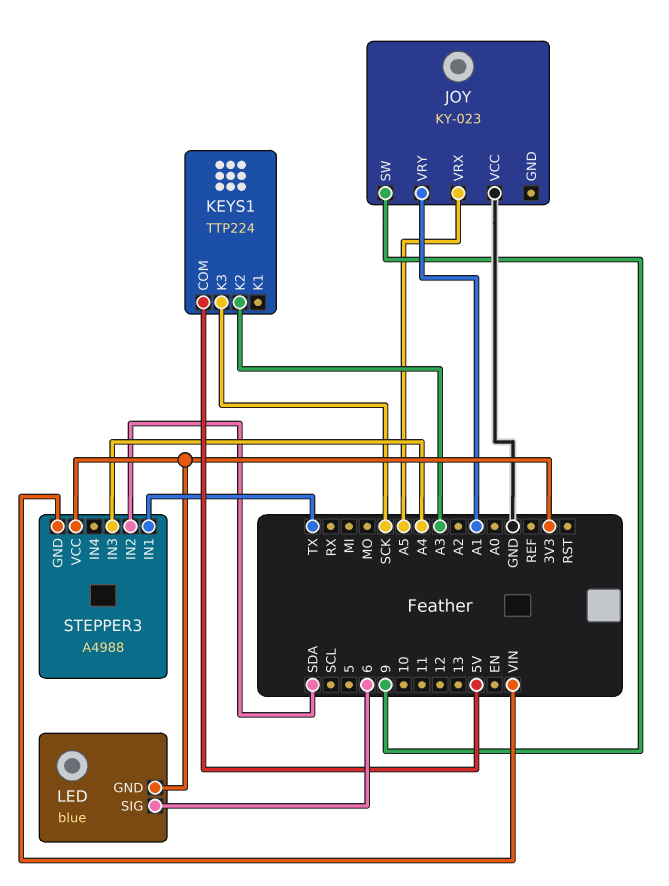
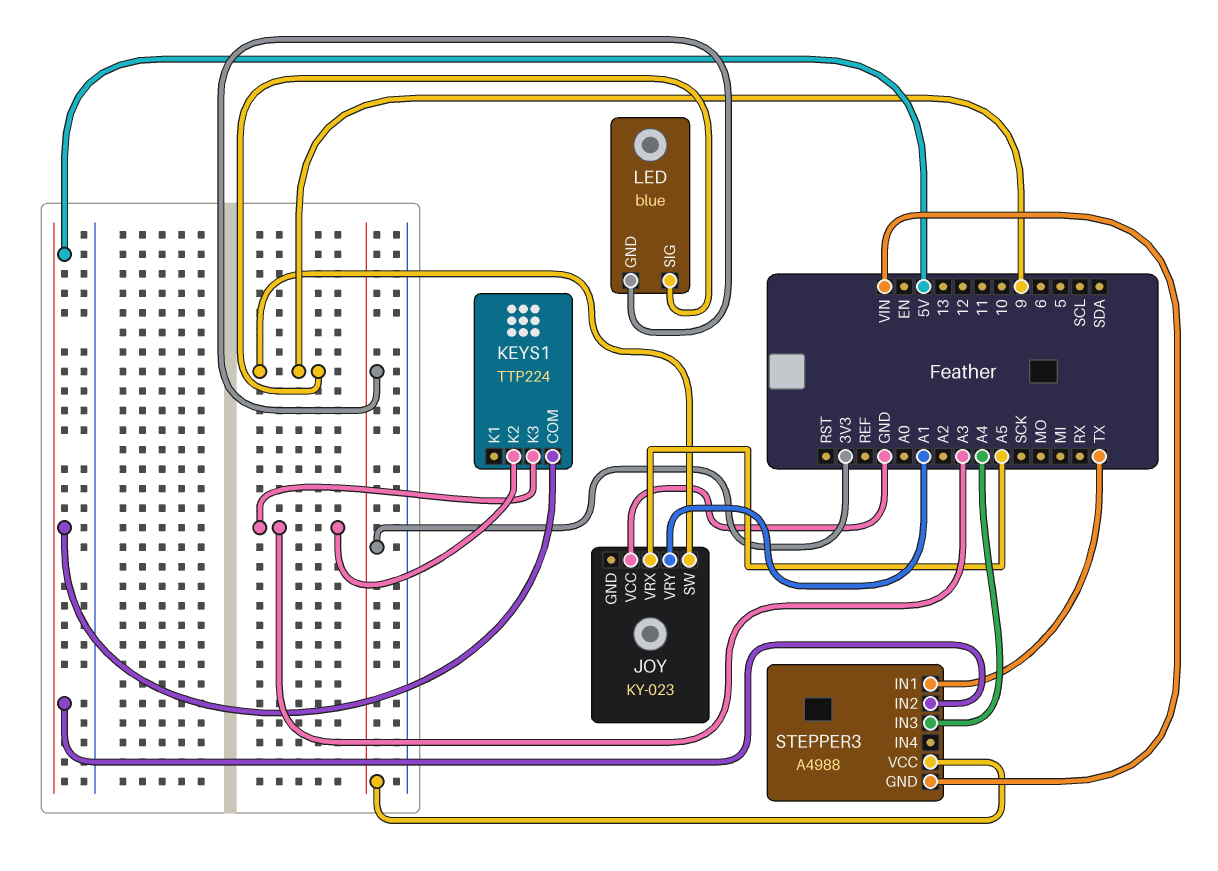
KEYS1 pin K3: SCK -> A3
LED pin SIG: 6 -> 9
STEPPER3 pin IN2: SDA -> 5V

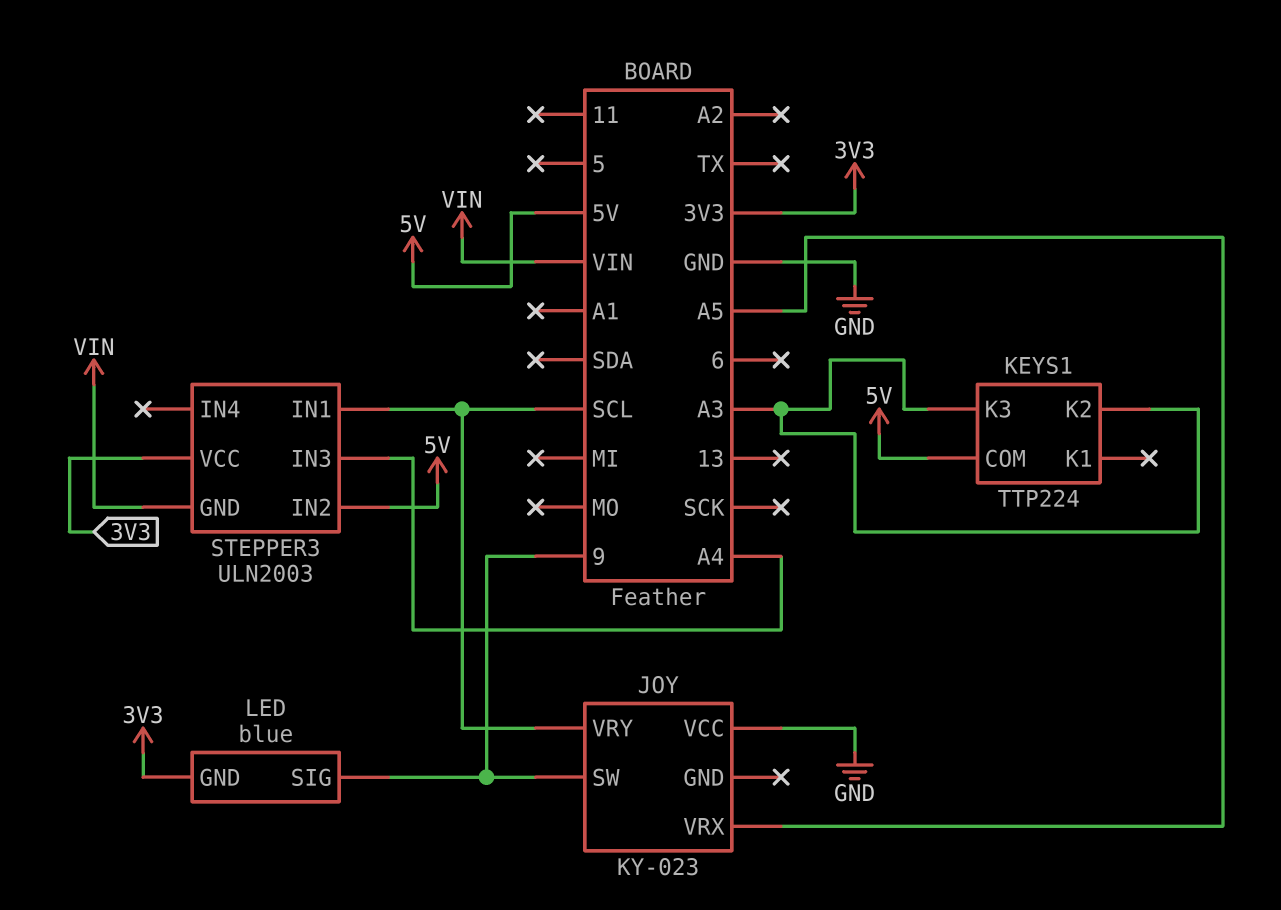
JOY pin VRY: A1 -> SCL
STEPPER3: A4988 -> ULN2003
STEPPER3 pin IN1: TX -> SCL

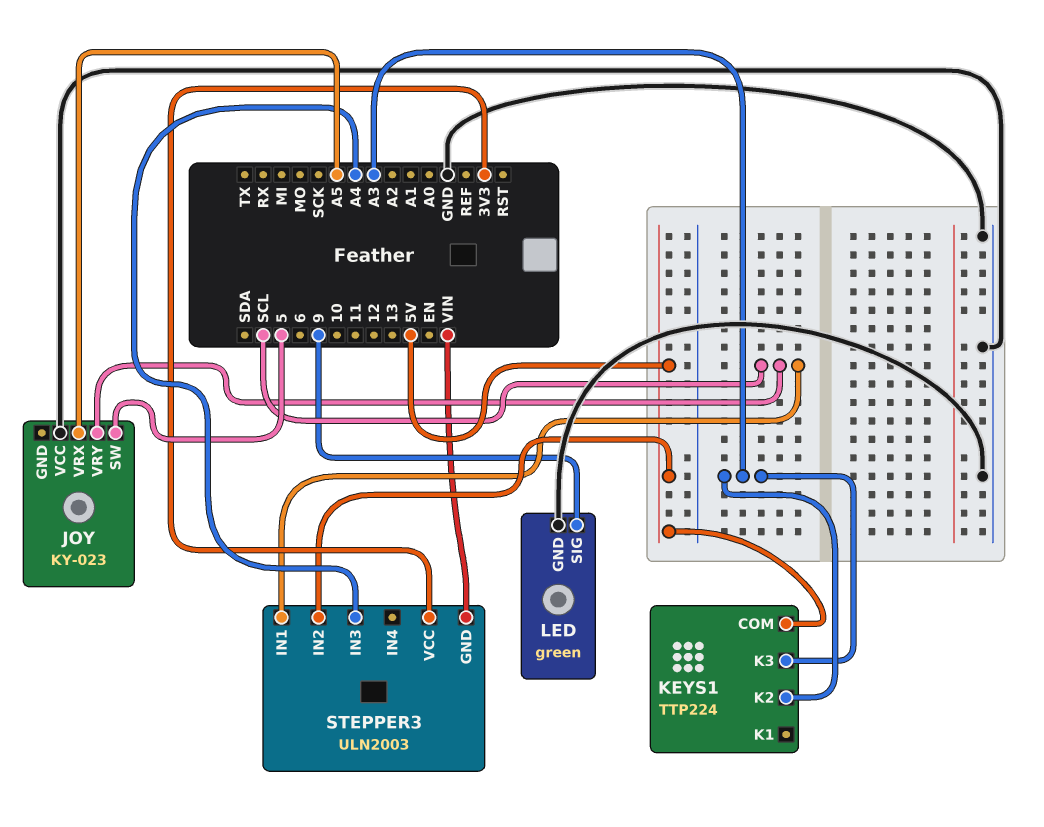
JOY pin SW: 9 -> 5
LED: blue -> green
LED pin GND: 3V3 -> GND

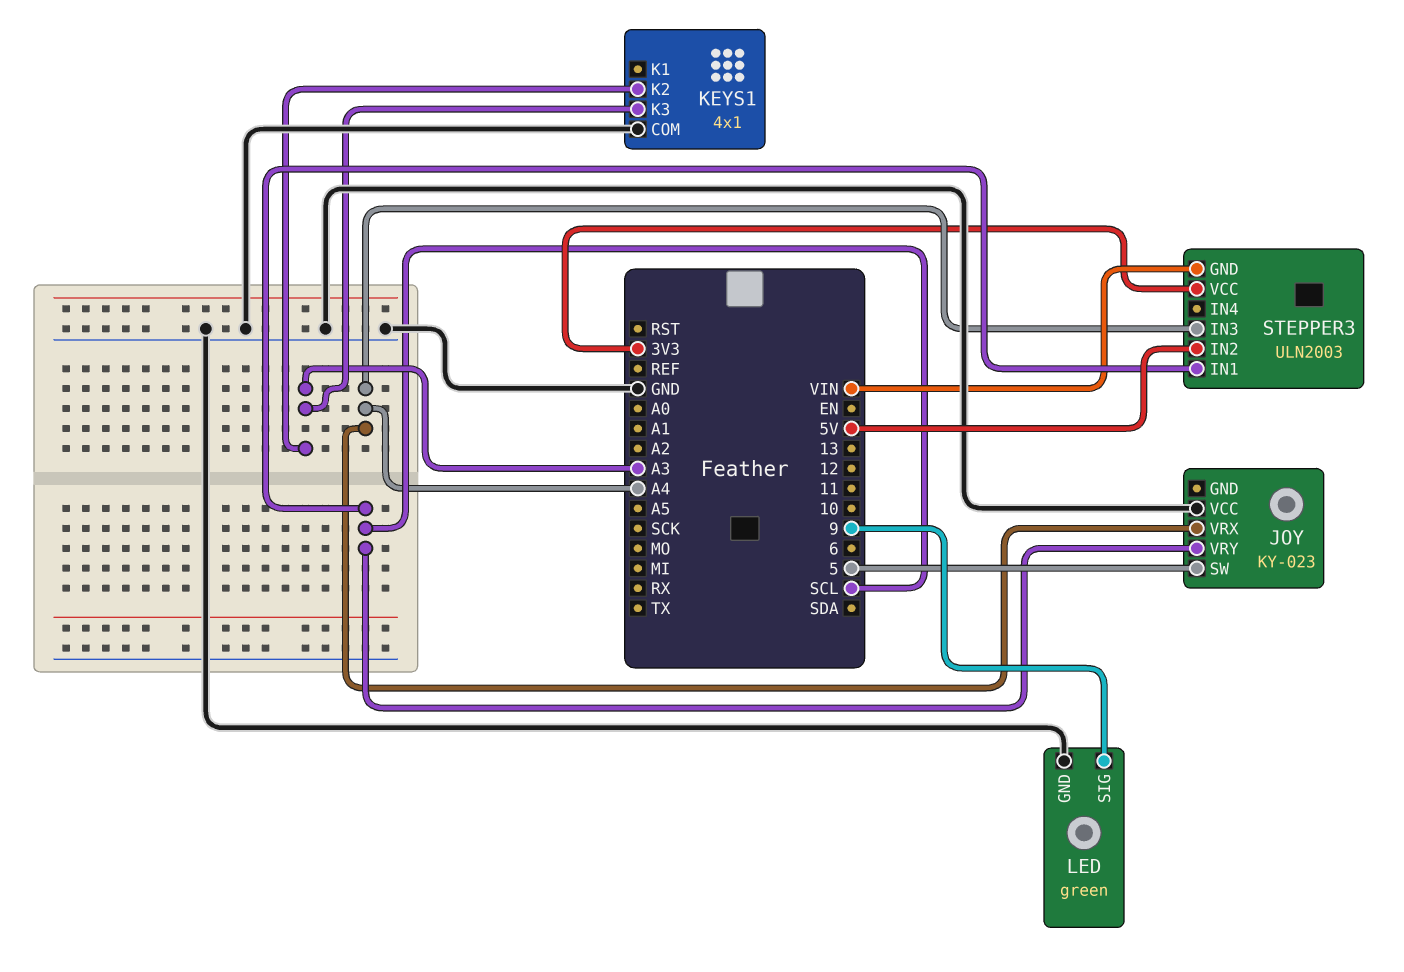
JOY pin VRX: A5 -> A4
KEYS1: TTP224 -> 4x1
KEYS1 pin COM: 5V -> GND

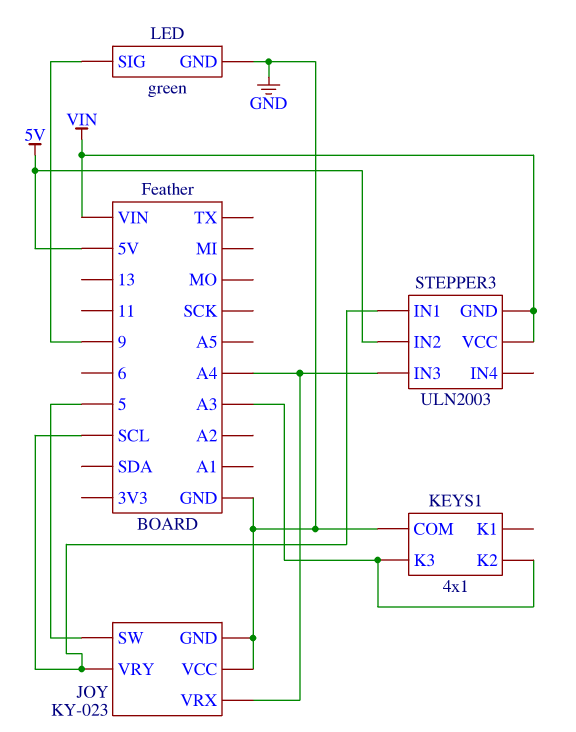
JOY pin GND: none -> GND
STEPPER3 pin VCC: 3V3 -> VIN

